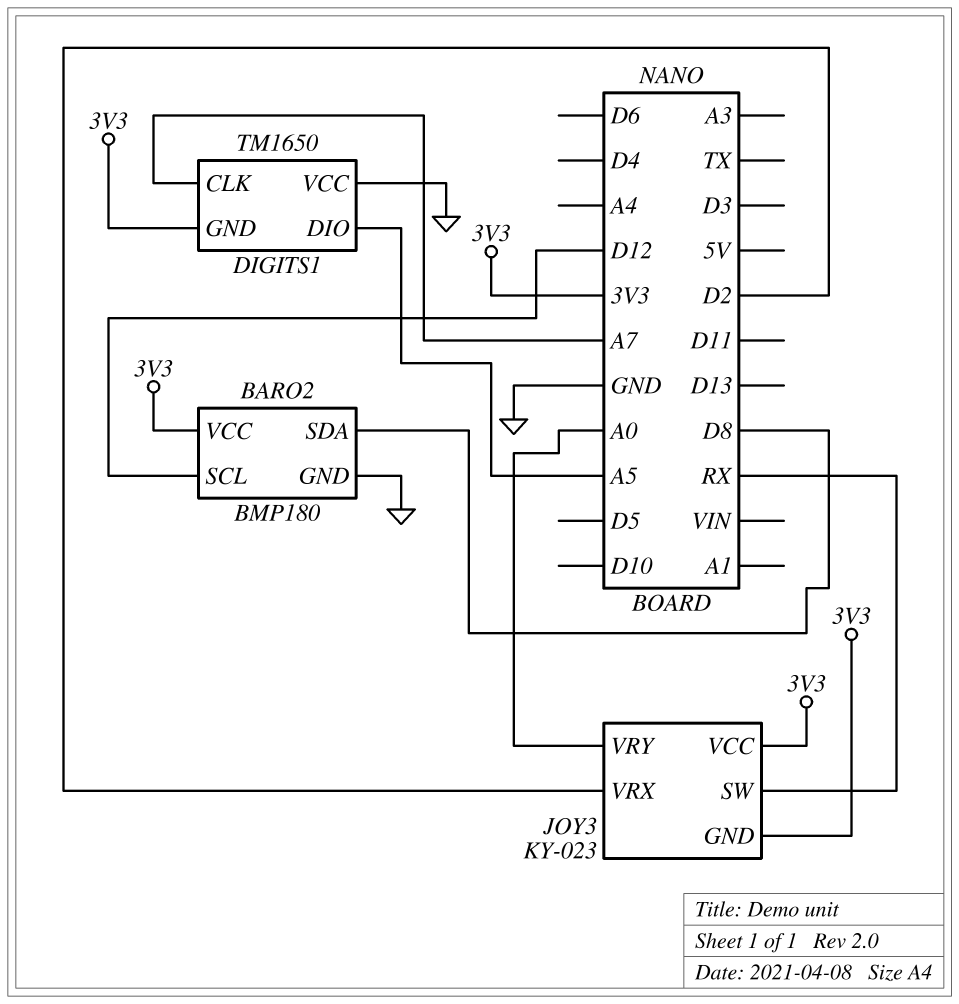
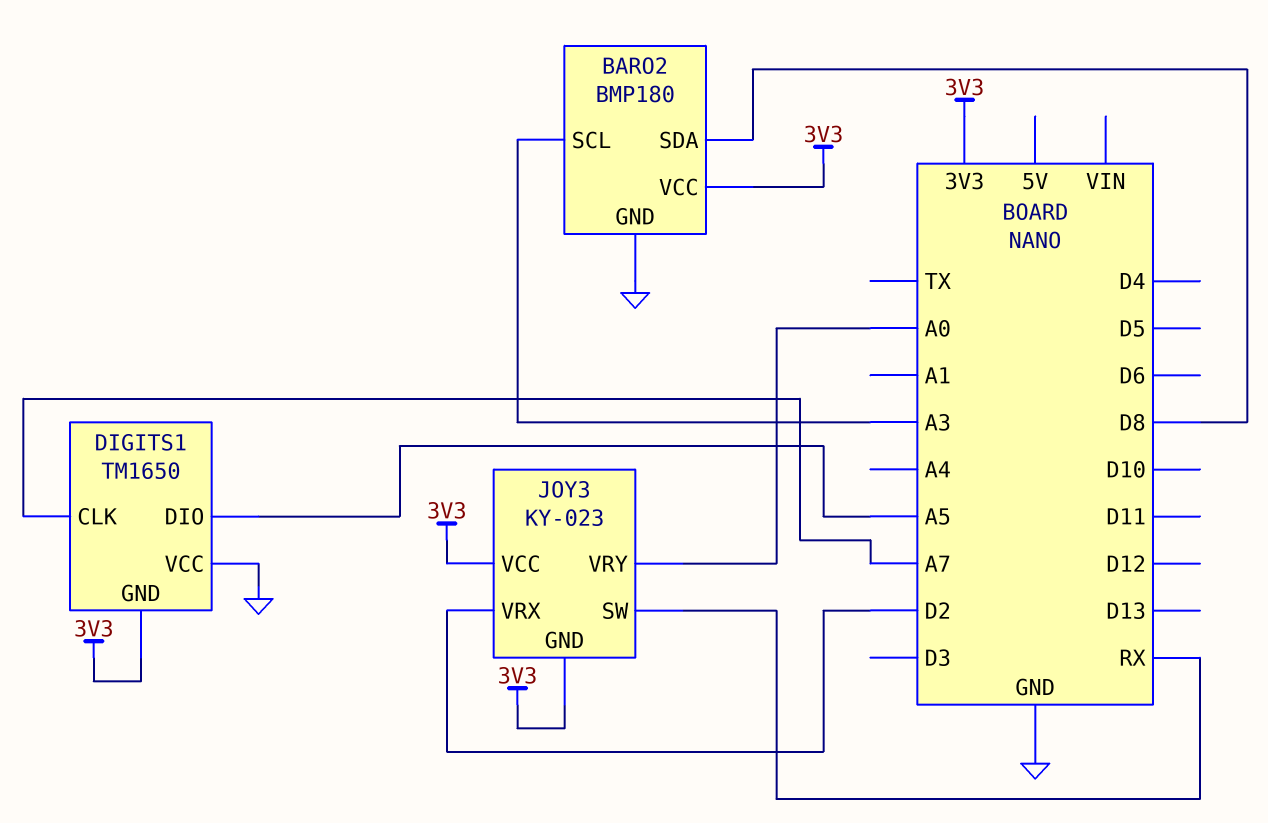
BARO2 pin SCL: D12 -> A3

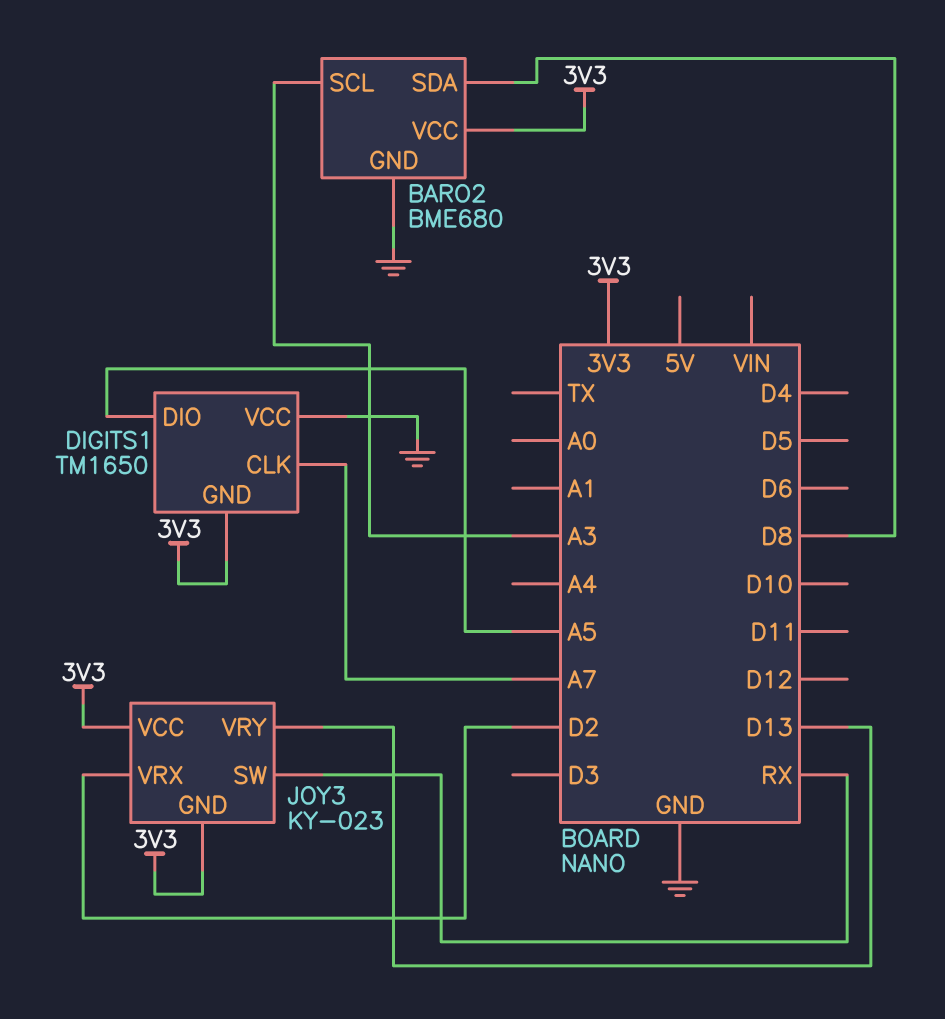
BARO2: BMP180 -> BME680
JOY3 pin VRY: A0 -> D13

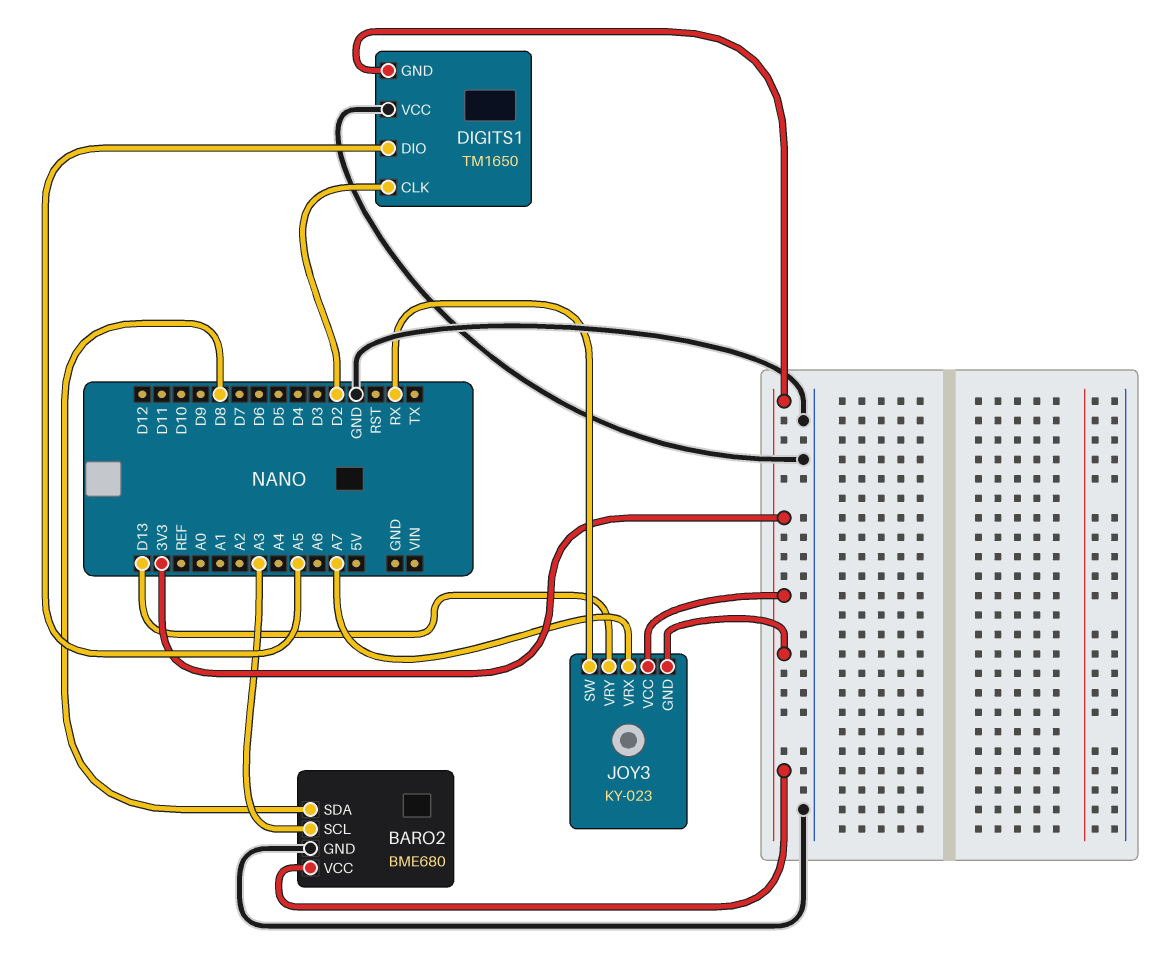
DIGITS1 pin CLK: A7 -> D2
JOY3 pin VRX: D2 -> A7

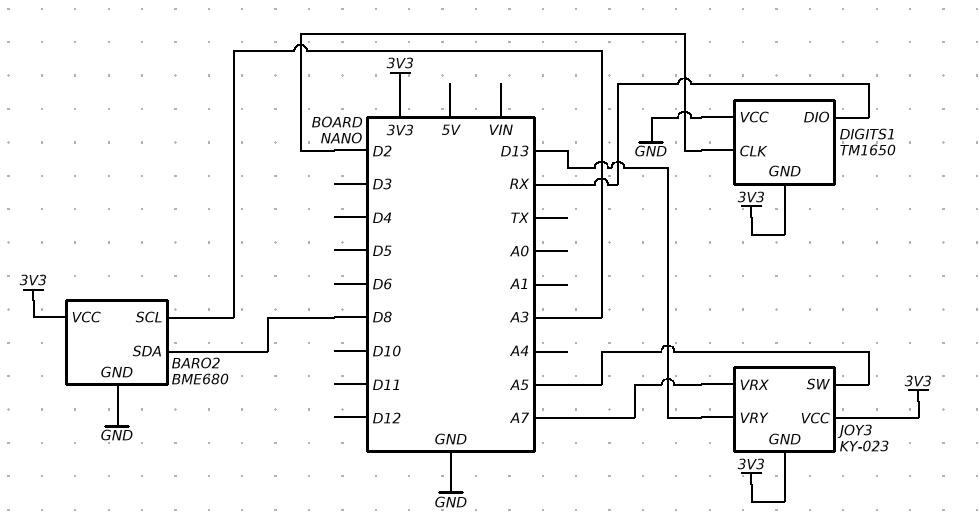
DIGITS1 pin DIO: A5 -> RX
JOY3 pin SW: RX -> A5

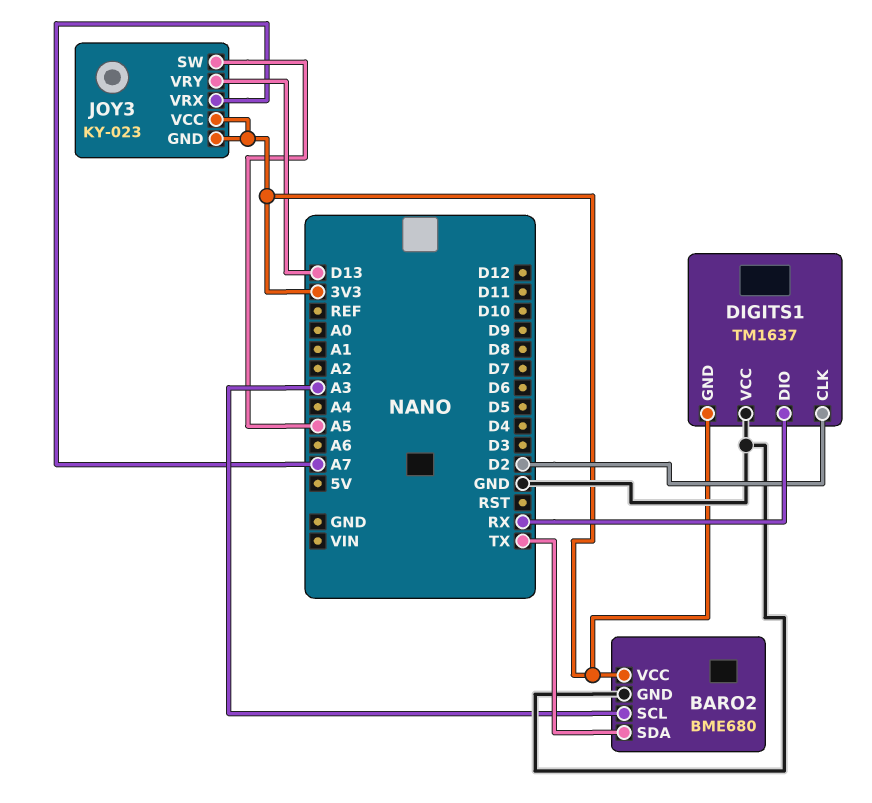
BARO2 pin SDA: D8 -> TX
DIGITS1: TM1650 -> TM1637

